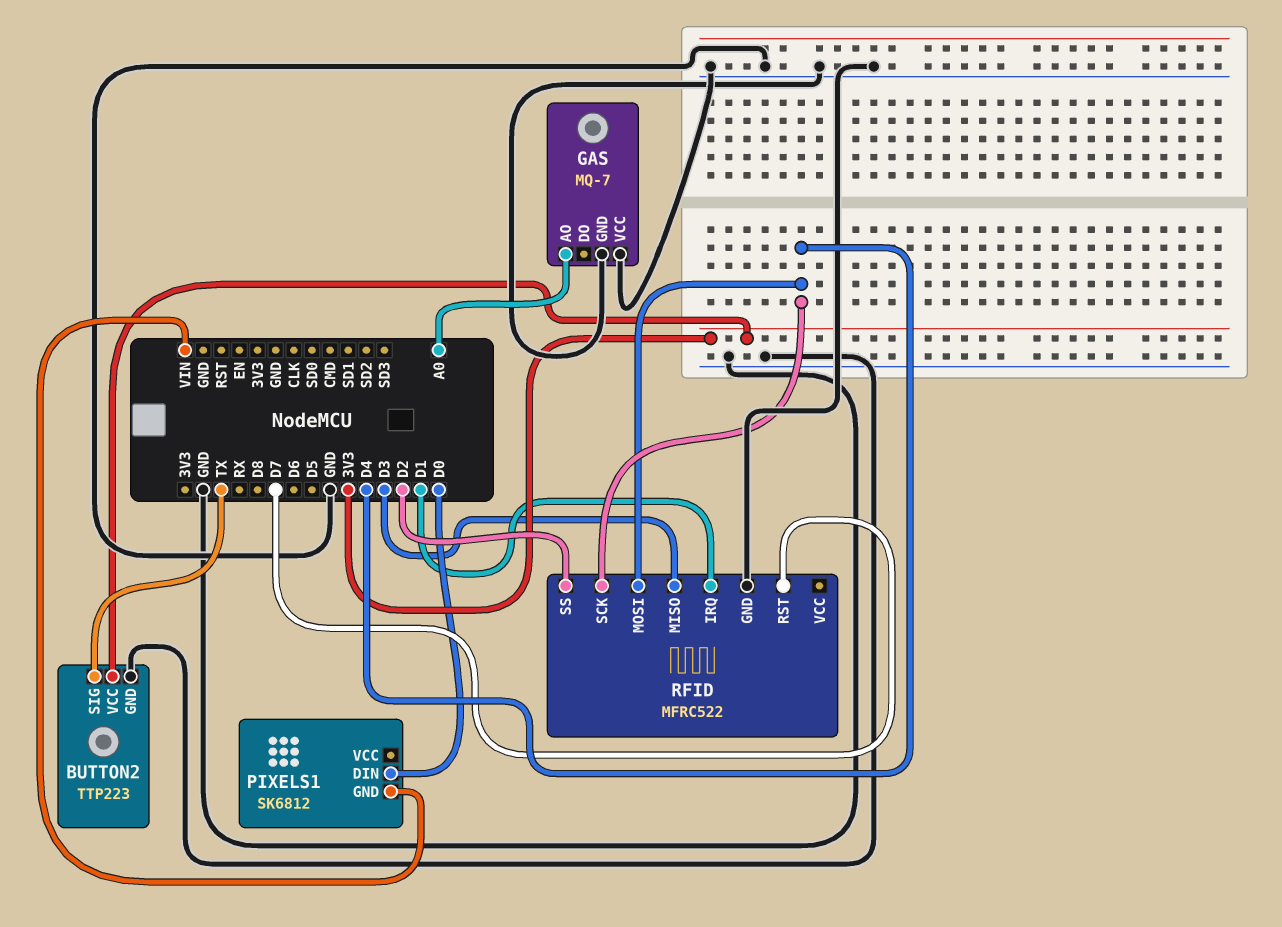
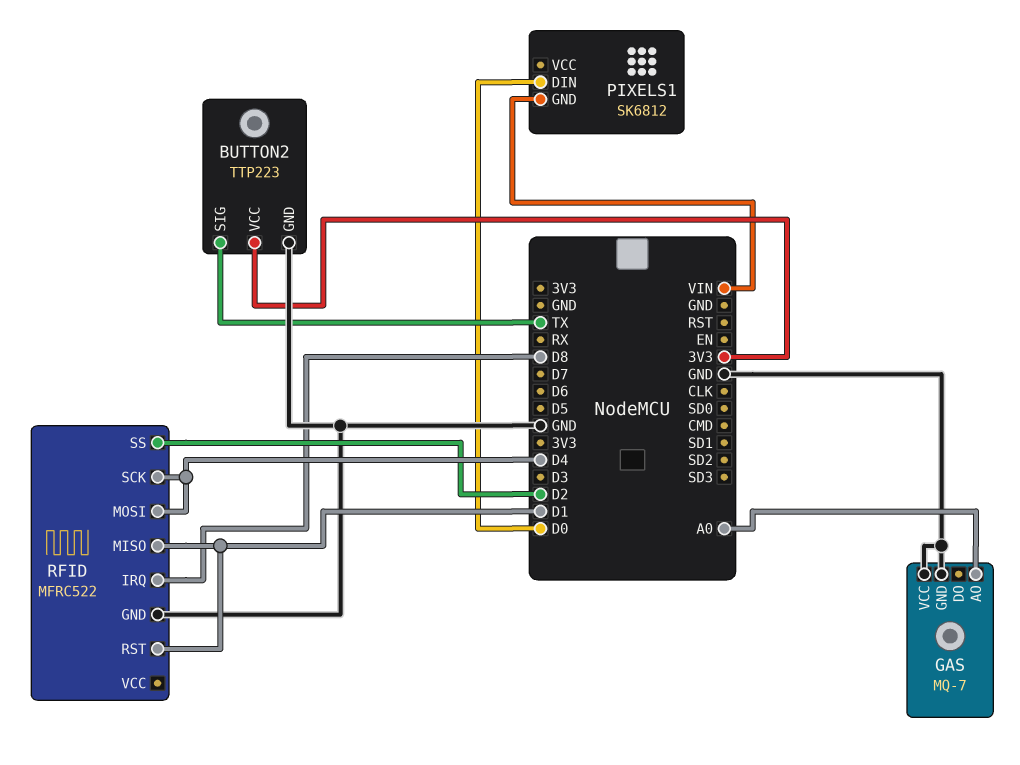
RFID pin IRQ: D1 -> D8
RFID pin MISO: D3 -> D1
RFID pin RST: D7 -> D1

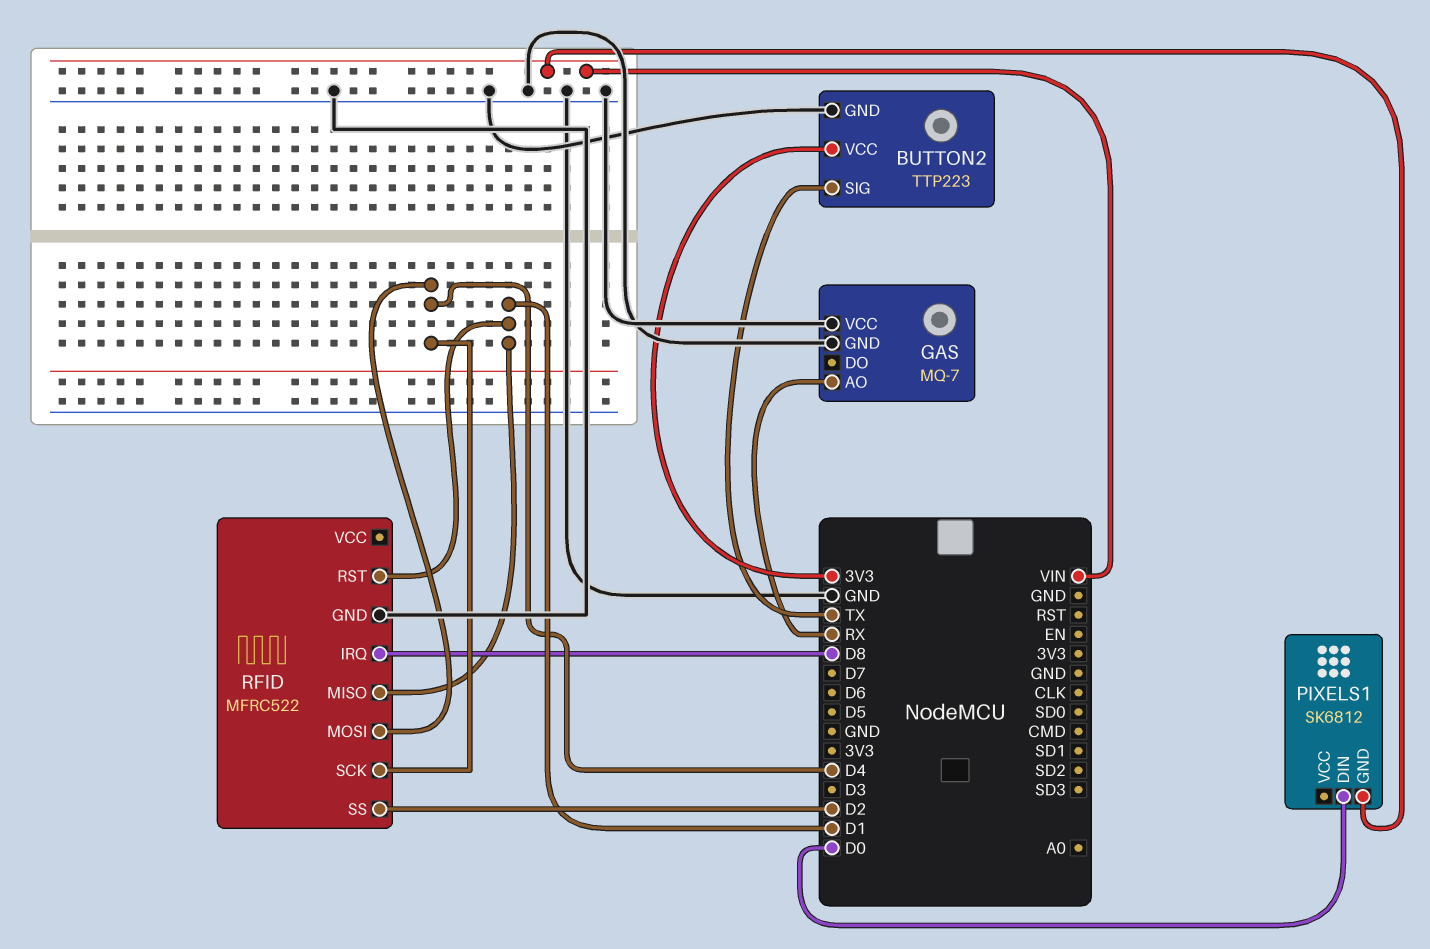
GAS pin AO: A0 -> RX

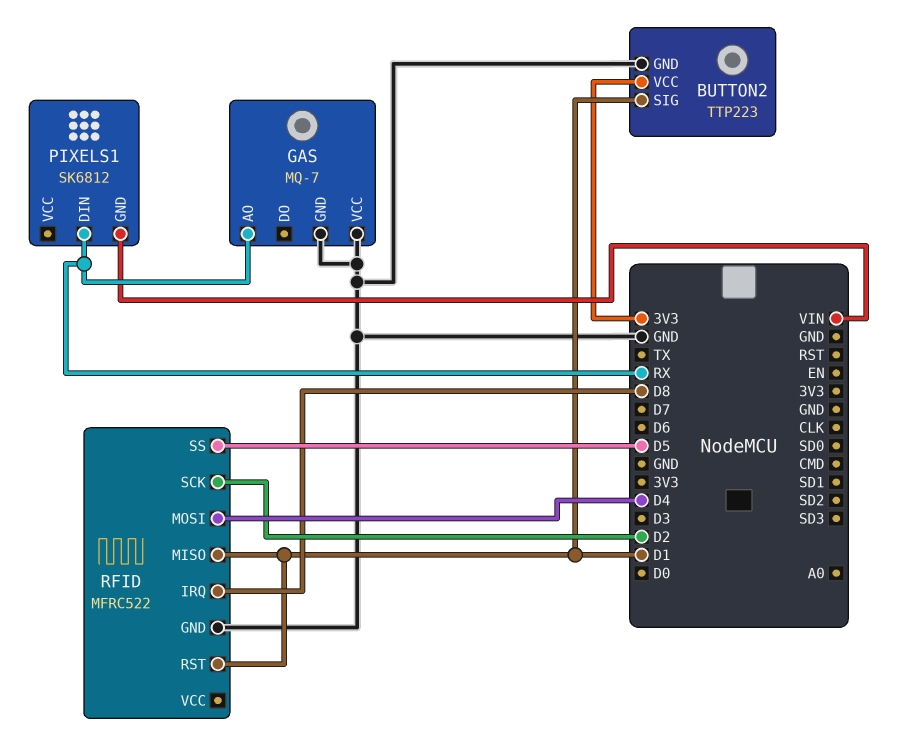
BUTTON2 pin SIG: TX -> D1
PIXELS1 pin DIN: D0 -> RX
RFID pin SCK: D4 -> D2
RFID pin SS: D2 -> D5

